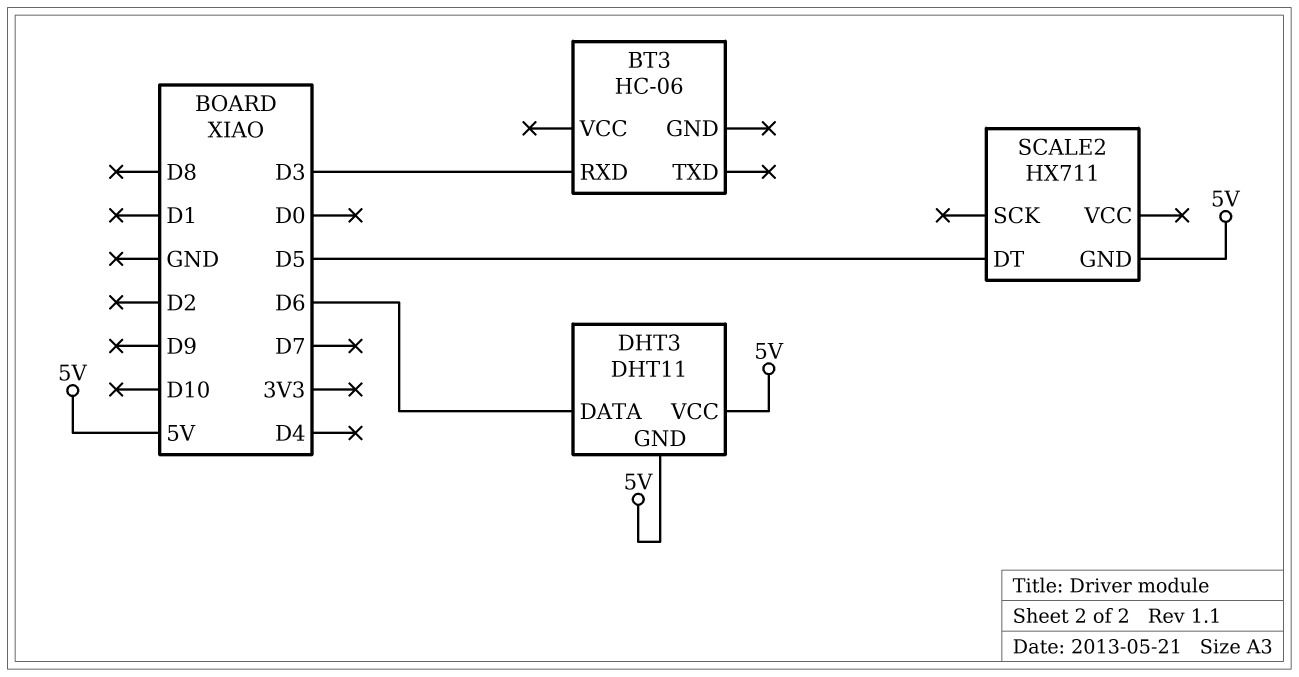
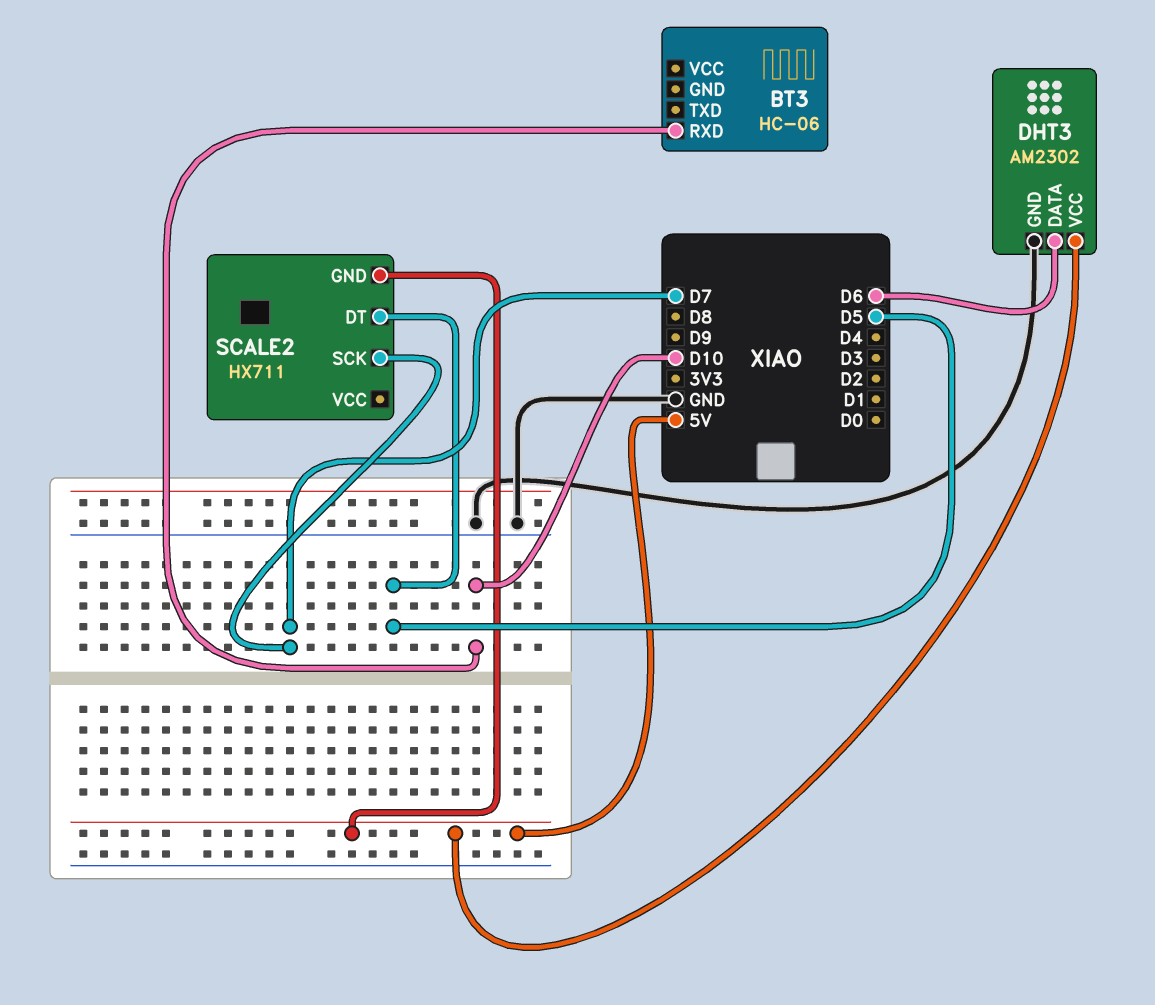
BT3 pin RXD: D3 -> D10
DHT3: DHT11 -> AM2302
DHT3 pin GND: 5V -> GND
SCALE2 pin SCK: none -> D7

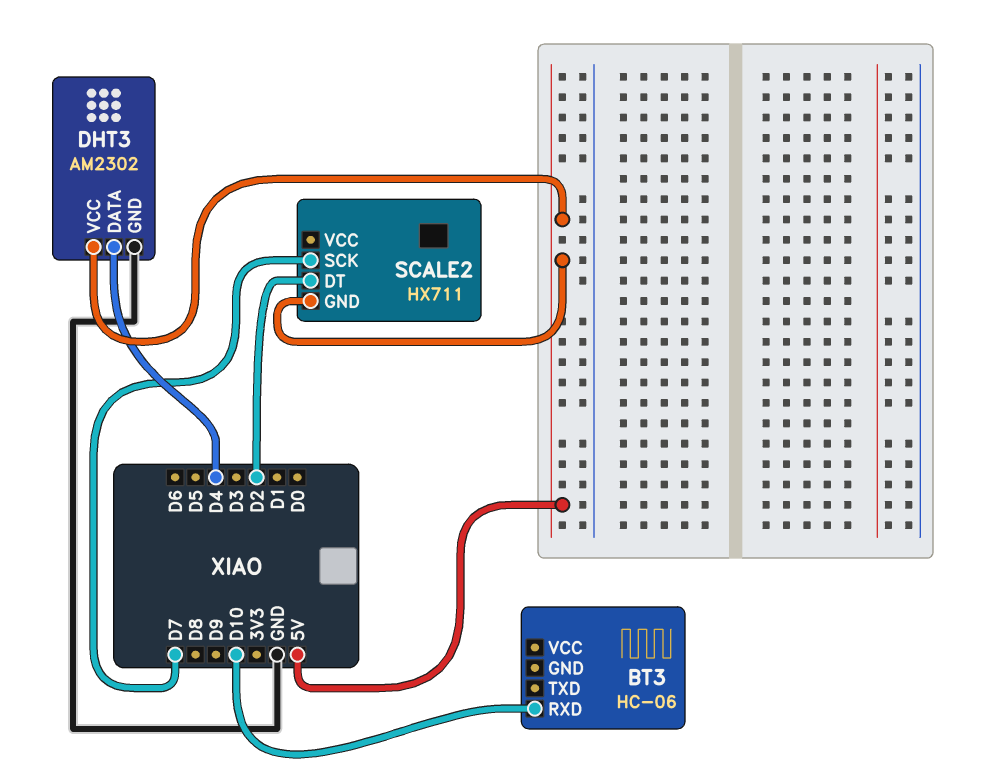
DHT3 pin DATA: D6 -> D4
SCALE2 pin DT: D5 -> D2

